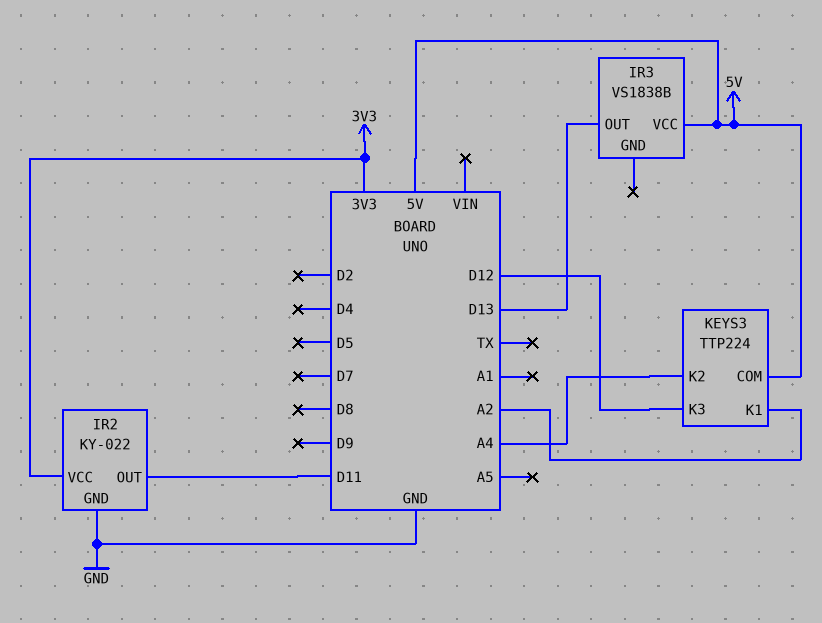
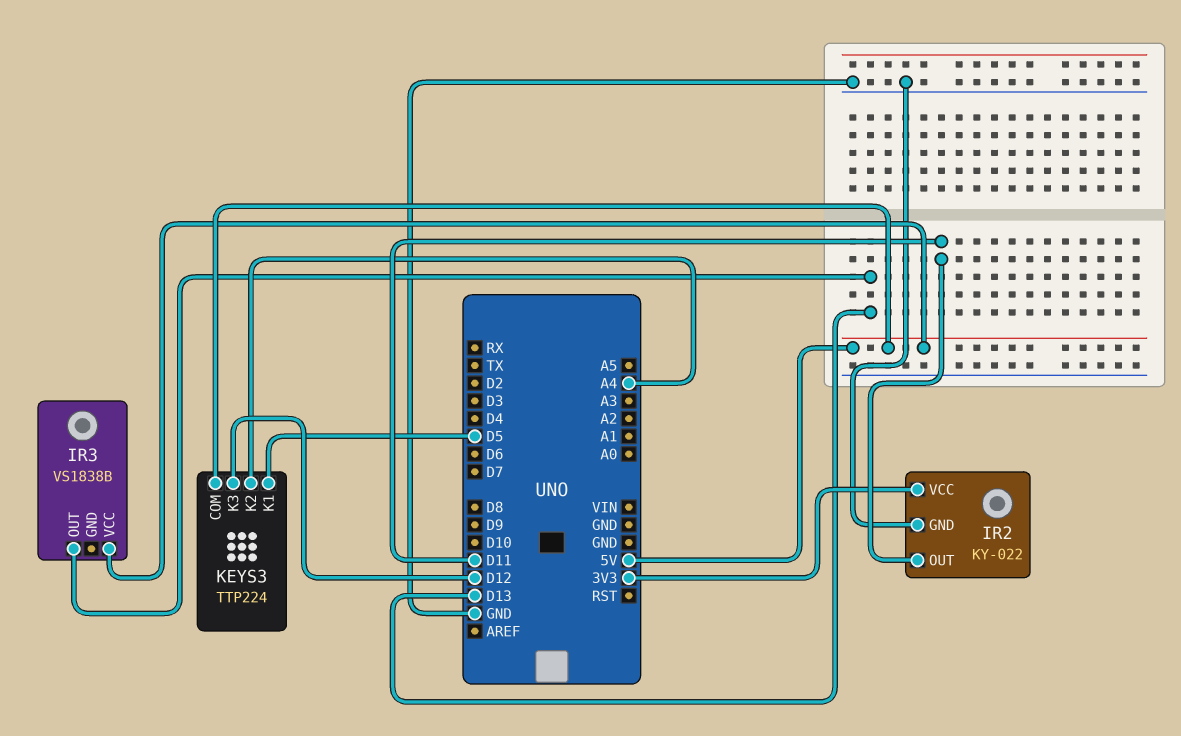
KEYS3 pin K1: A2 -> D5

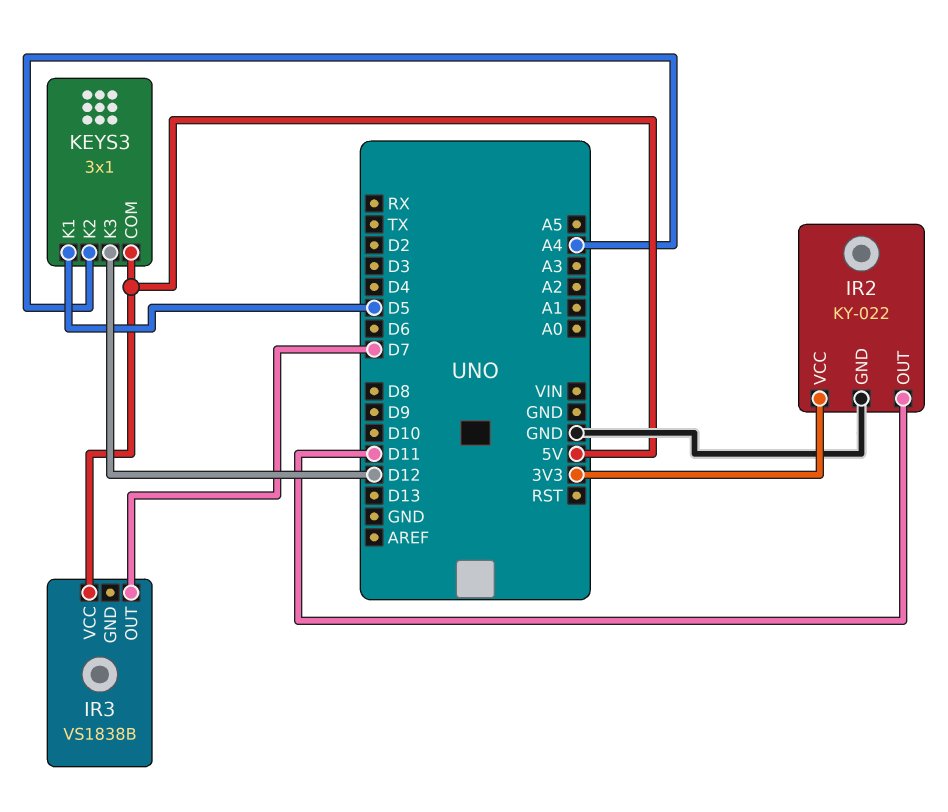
IR3 pin OUT: D13 -> D7
KEYS3: TTP224 -> 3x1

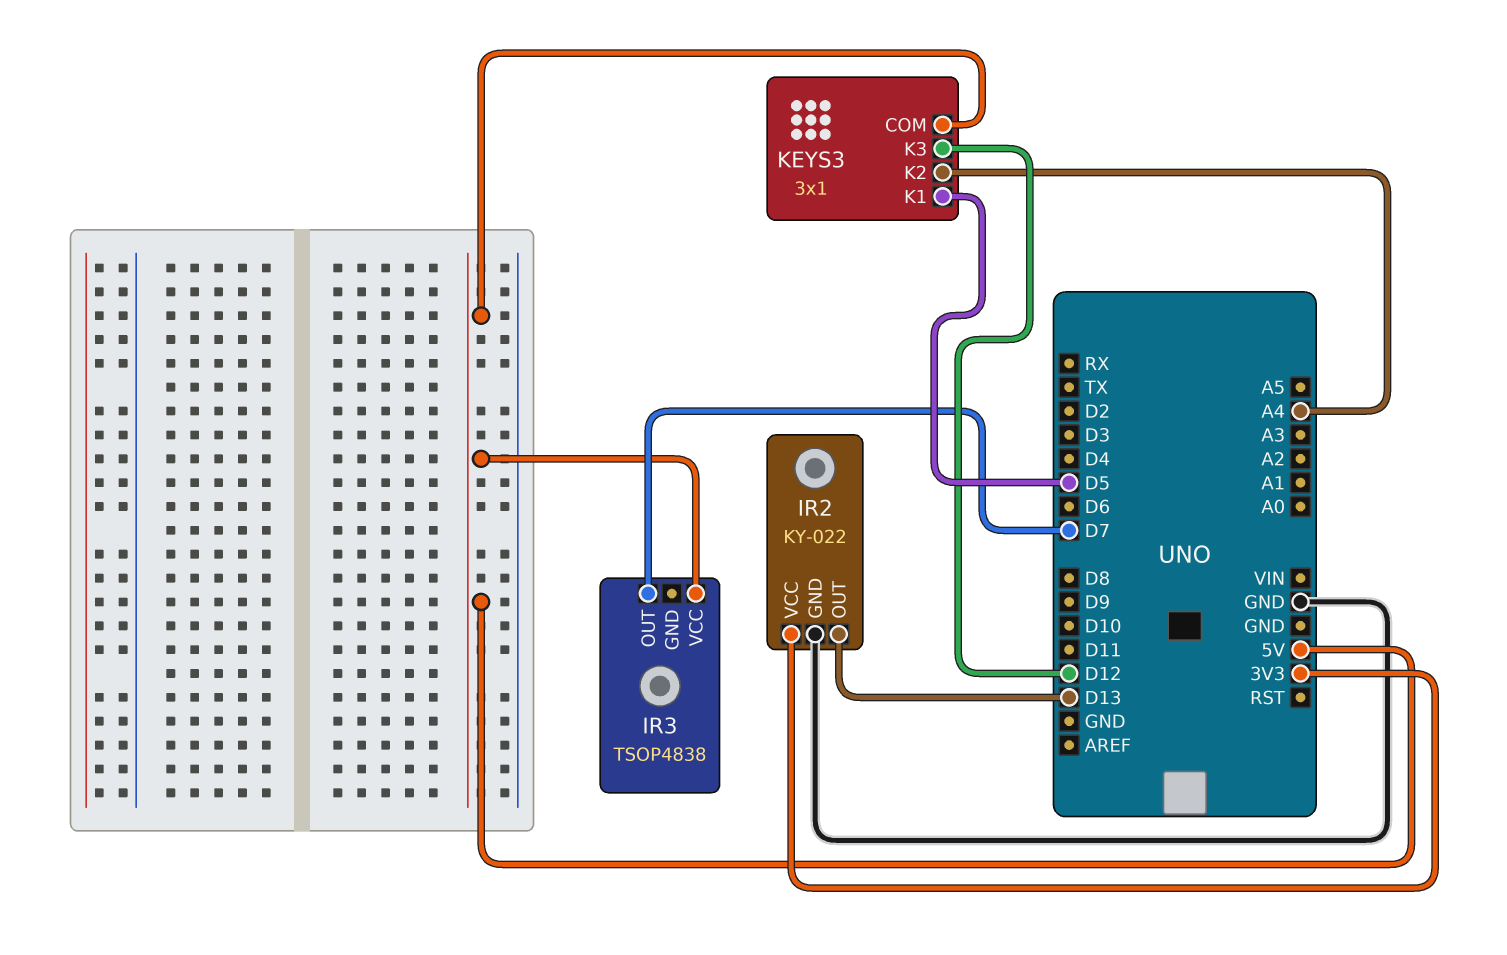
IR2 pin OUT: D11 -> D13
IR3: VS1838B -> TSOP4838

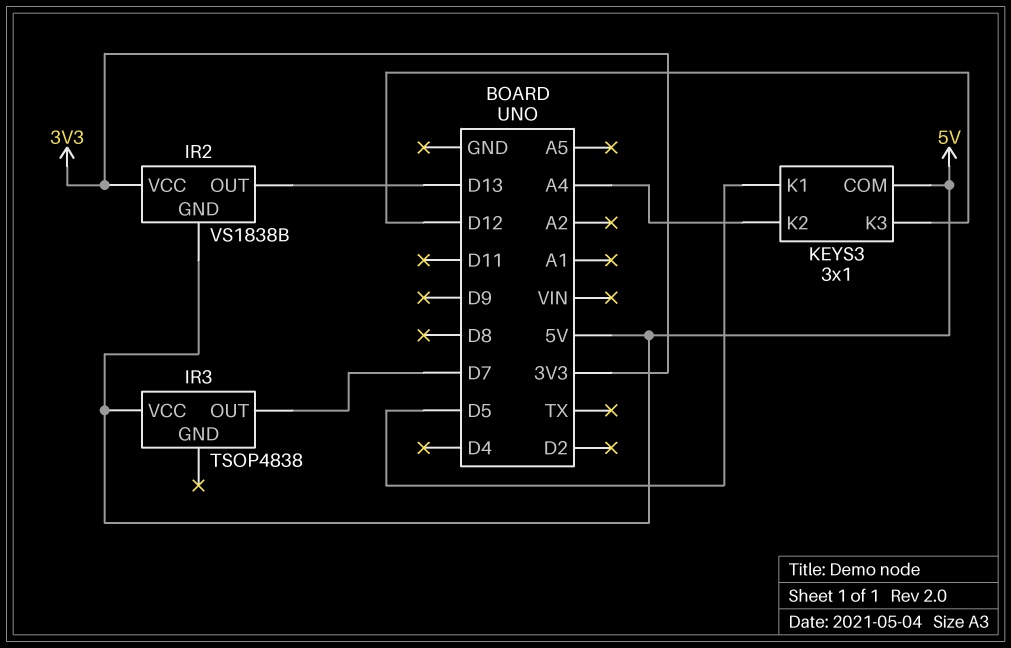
IR2: KY-022 -> VS1838B
IR2 pin GND: GND -> 5V

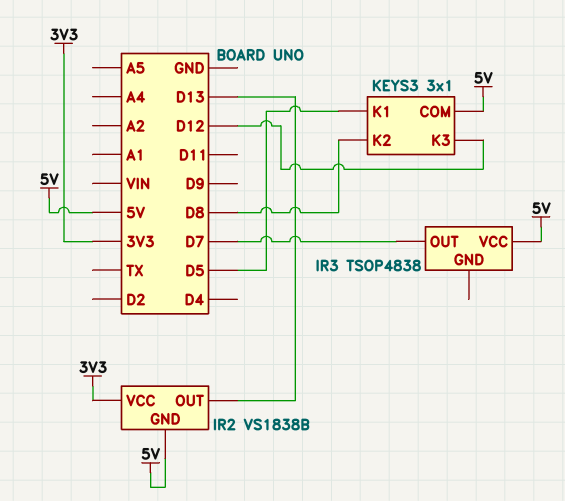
KEYS3 pin K2: A4 -> D8

